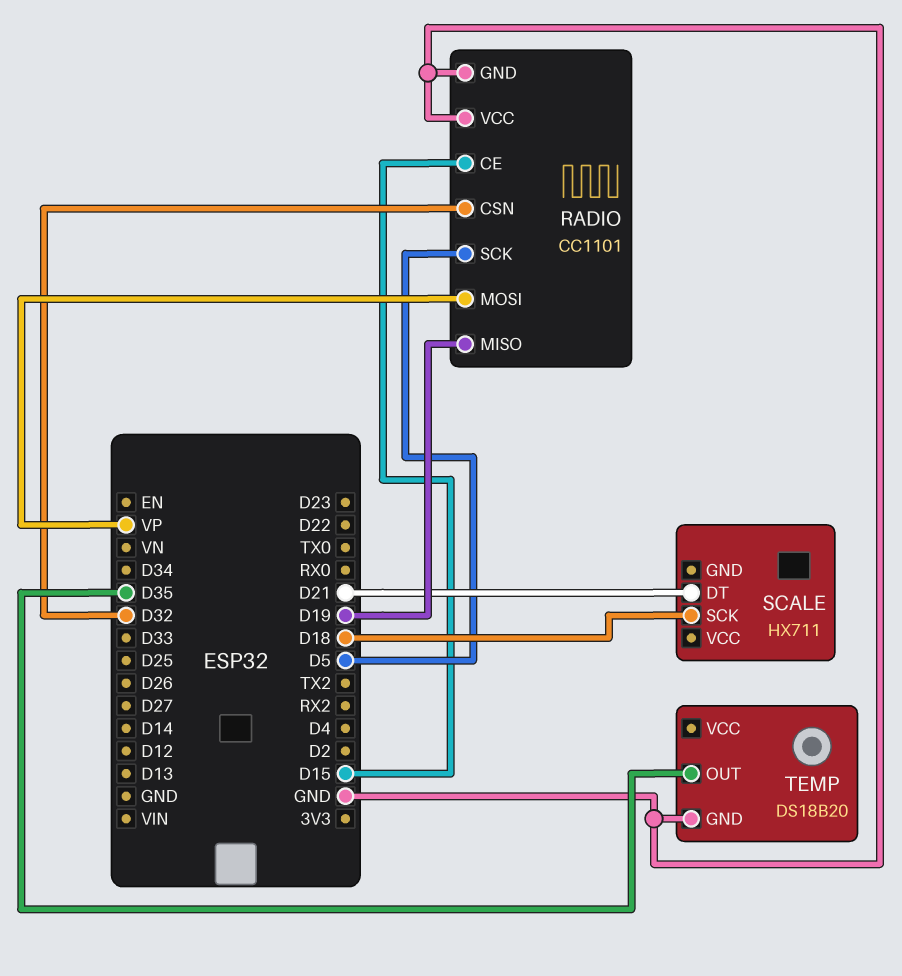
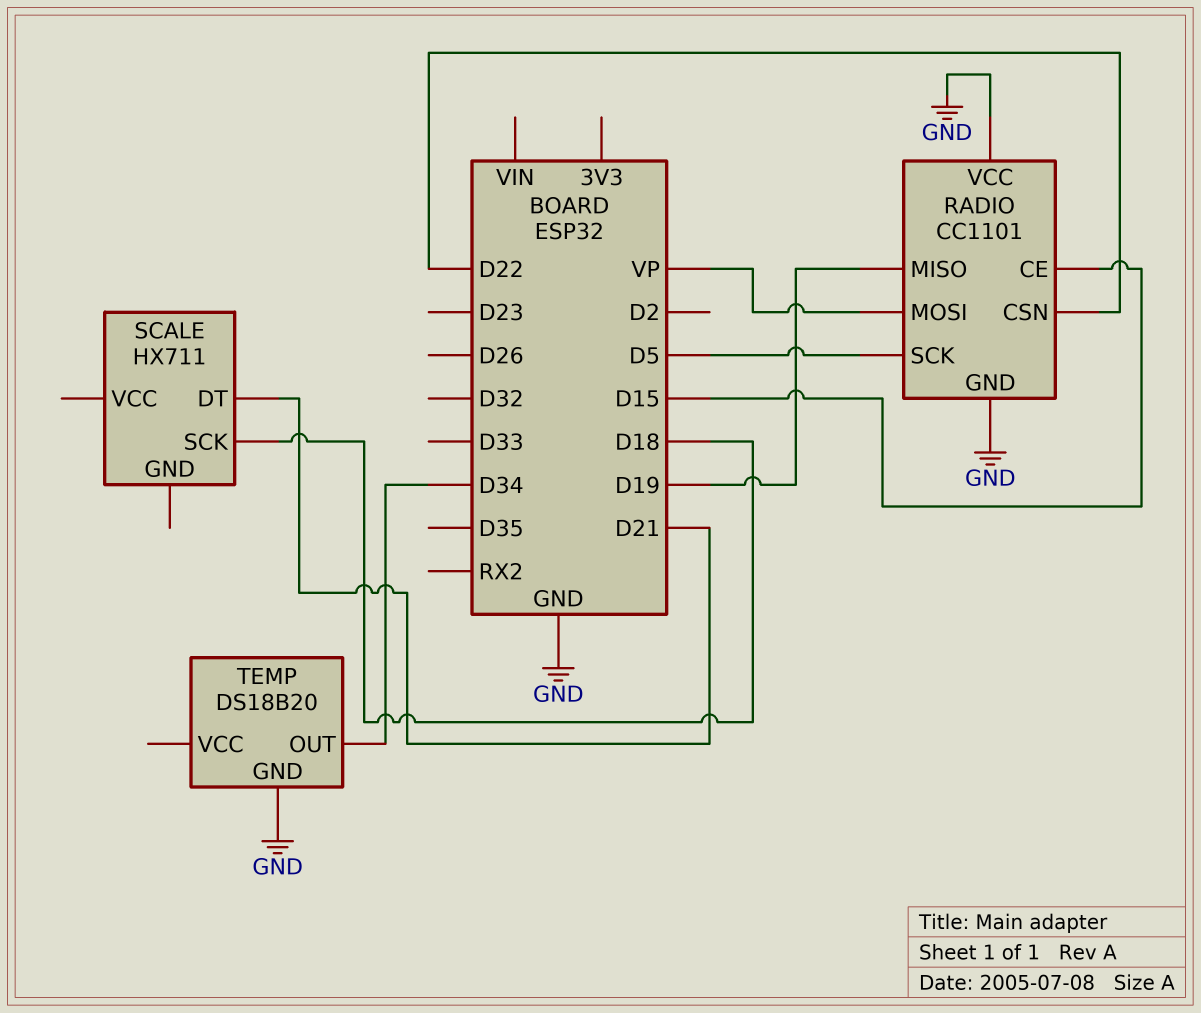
RADIO pin CSN: D32 -> D22
TEMP pin OUT: D35 -> D34

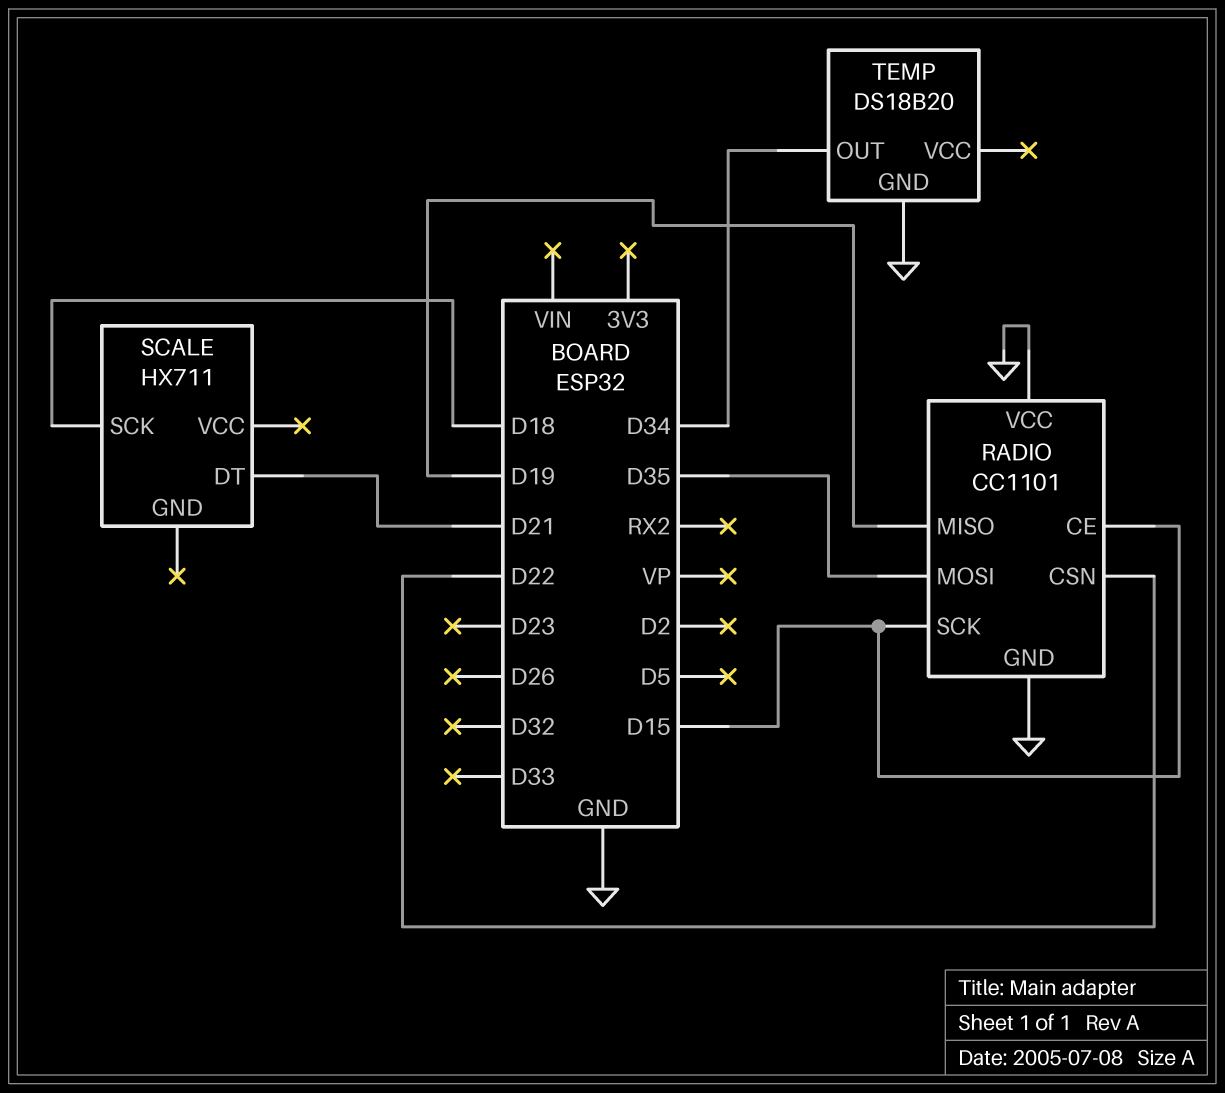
RADIO pin MOSI: VP -> D35
RADIO pin SCK: D5 -> D15

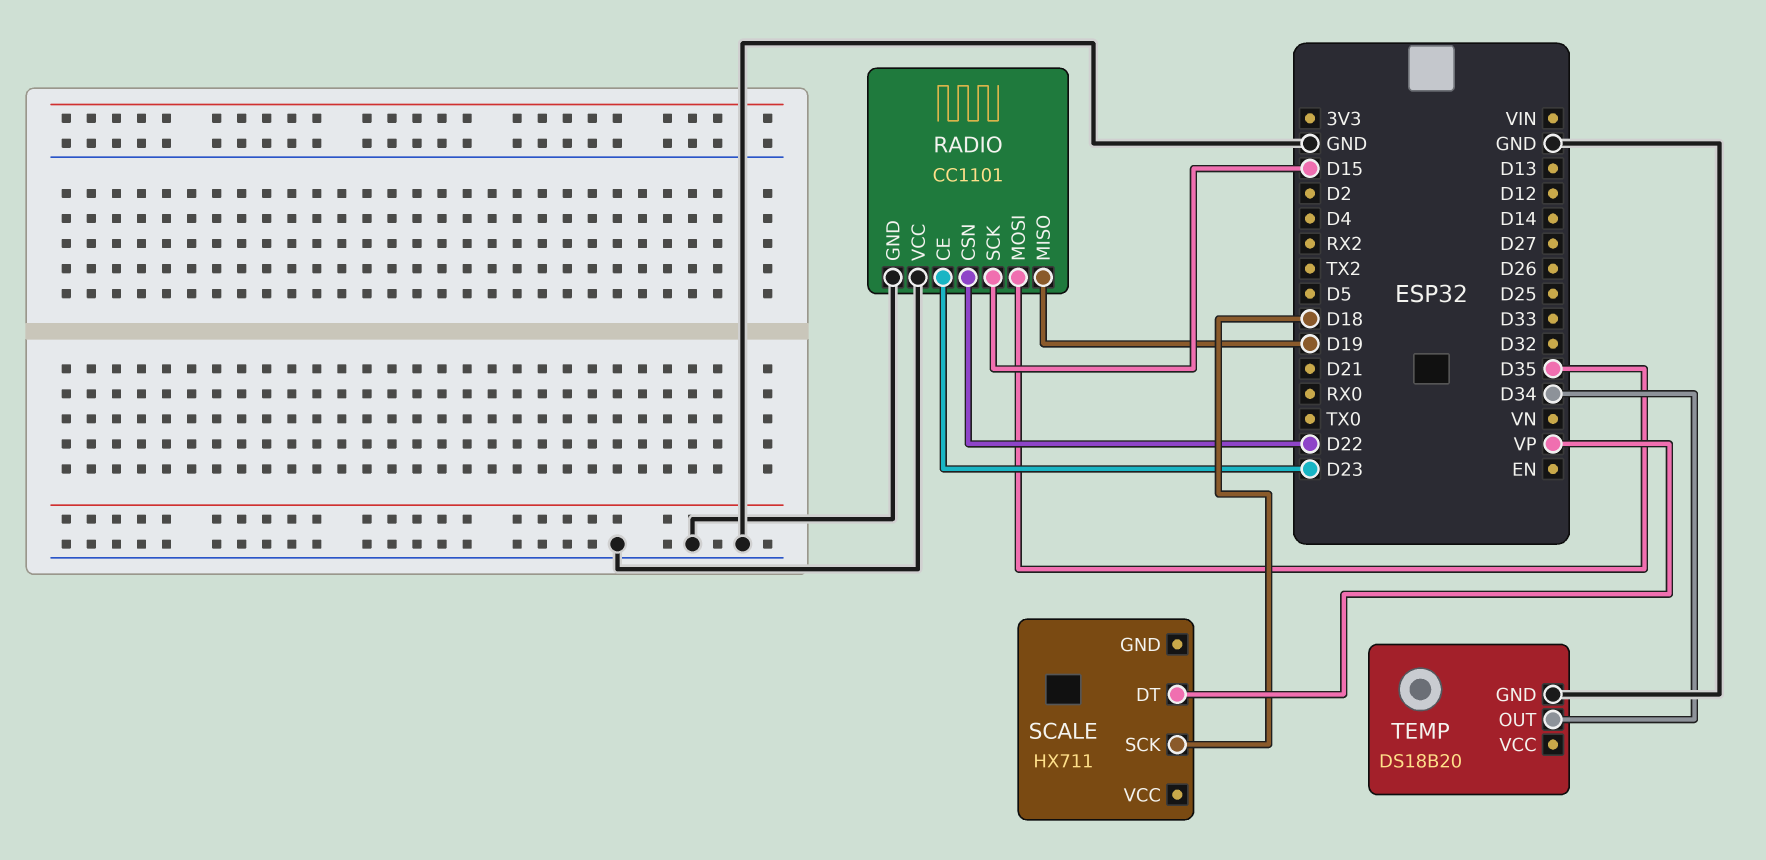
RADIO pin CE: D15 -> D23
SCALE pin DT: D21 -> VP

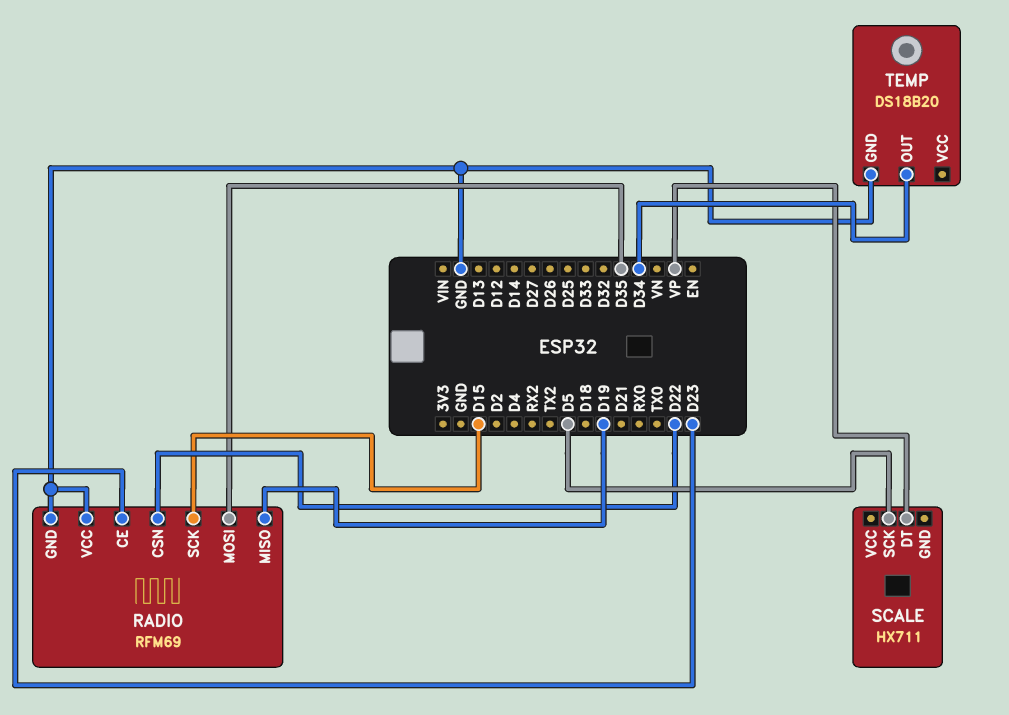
RADIO: CC1101 -> RFM69
SCALE pin SCK: D18 -> D5

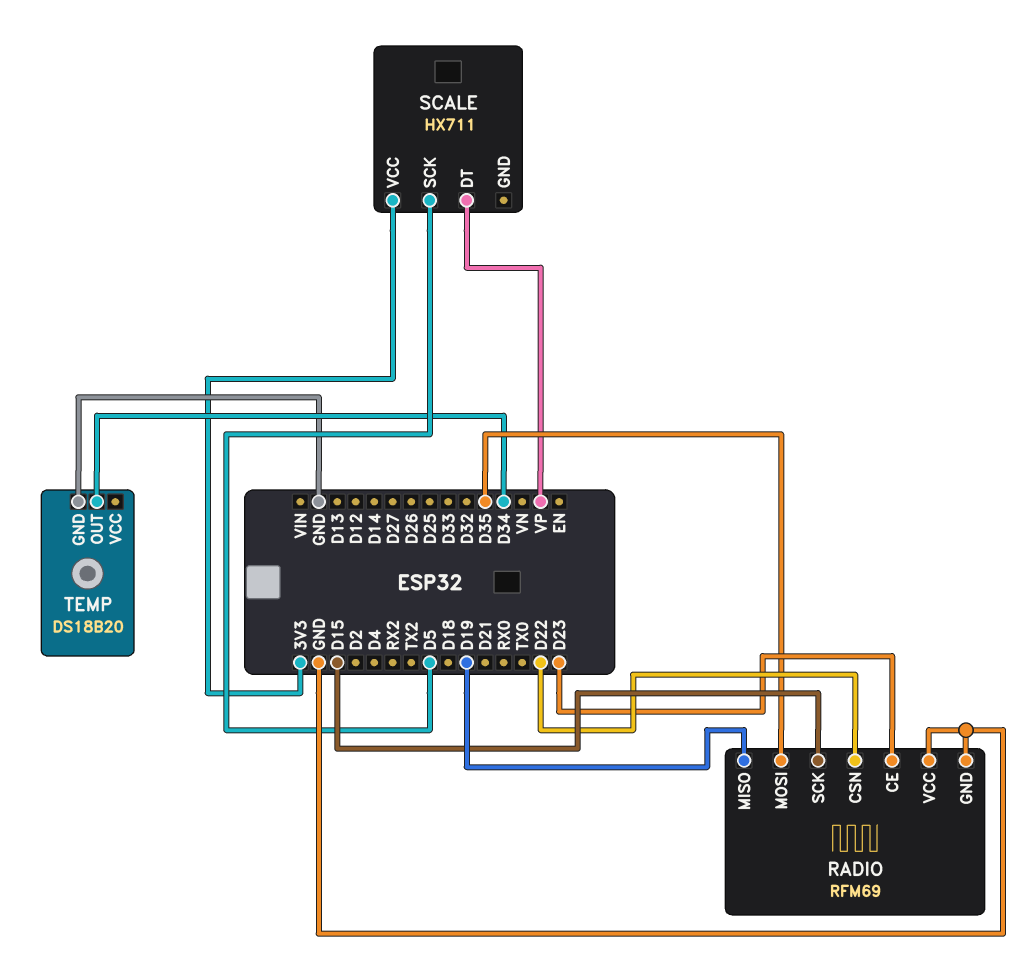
SCALE pin VCC: none -> 3V3

